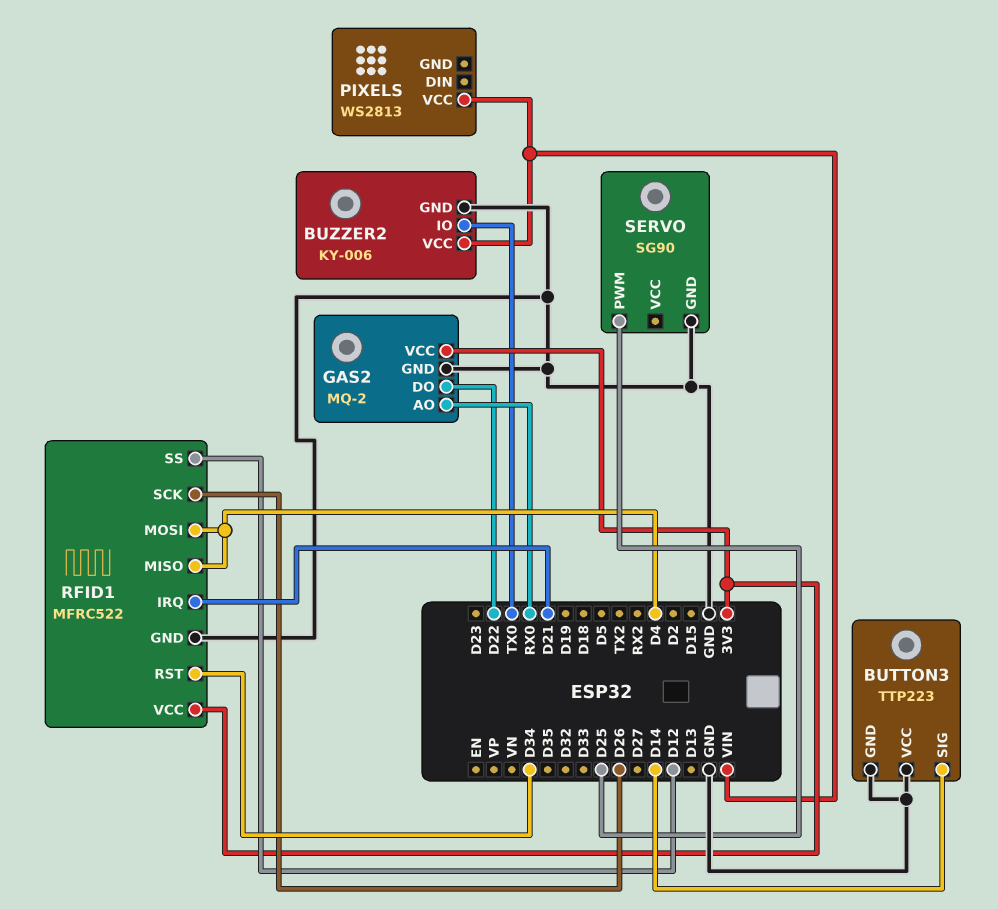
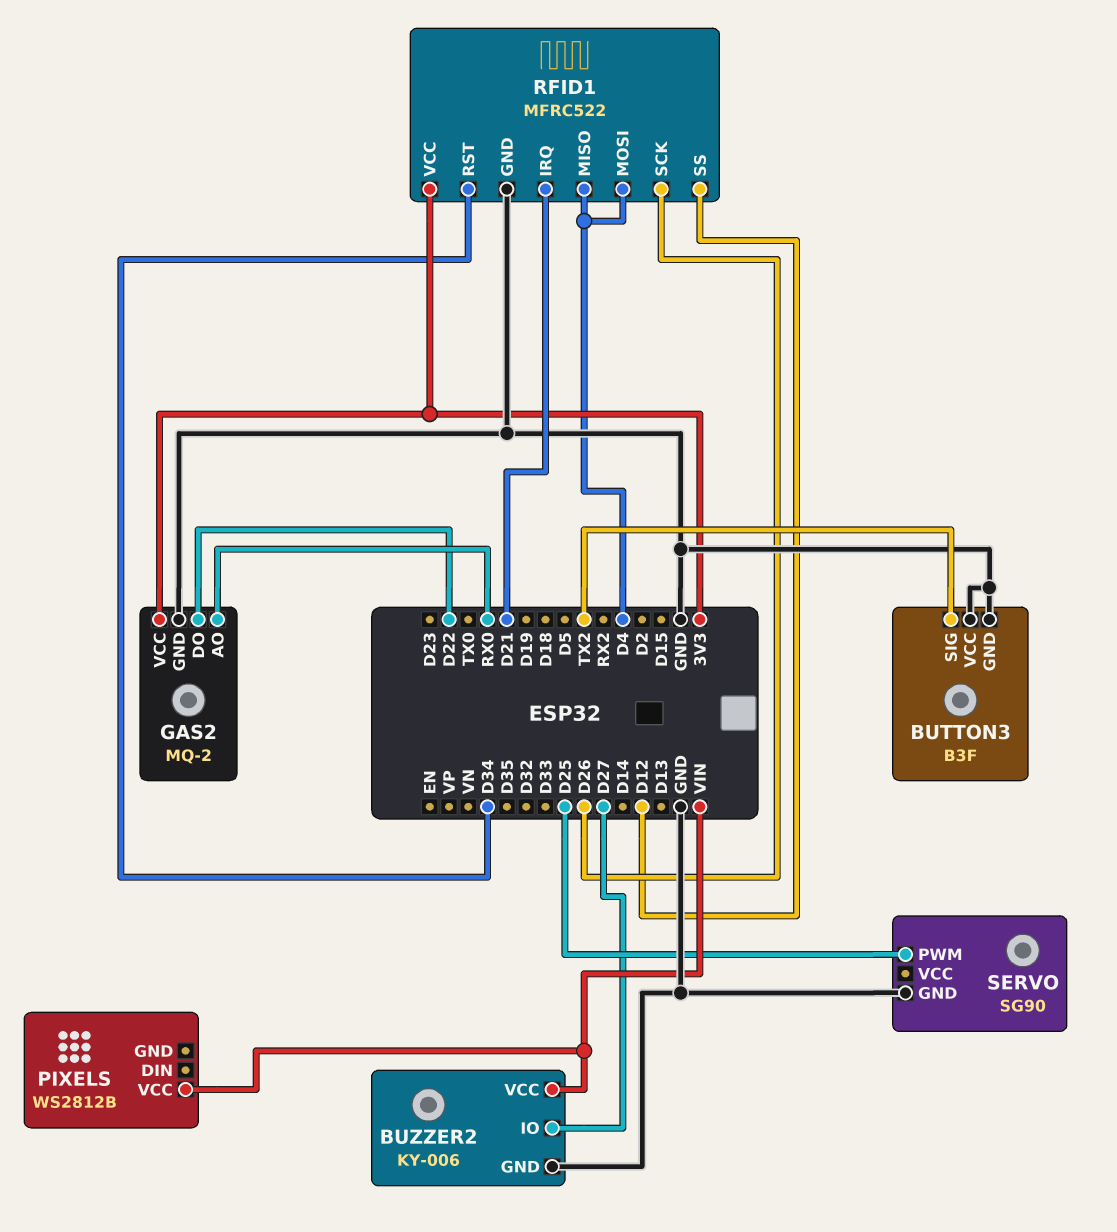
BUTTON3: TTP223 -> B3F
BUTTON3 pin SIG: D14 -> TX2
BUZZER2 pin IO: TX0 -> D27
PIXELS: WS2813 -> WS2812B

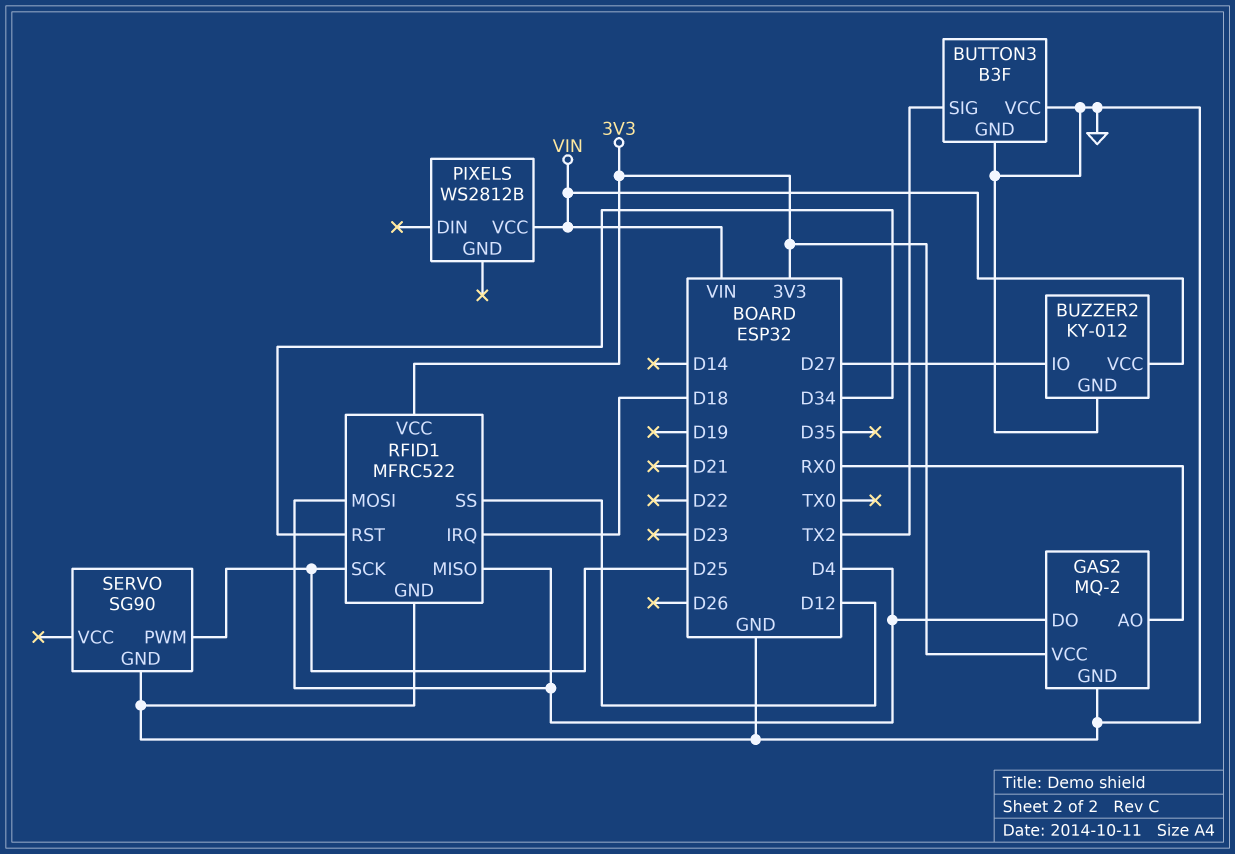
BUZZER2: KY-006 -> KY-012
GAS2 pin DO: D22 -> D4
RFID1 pin IRQ: D21 -> D18
RFID1 pin SCK: D26 -> D25

